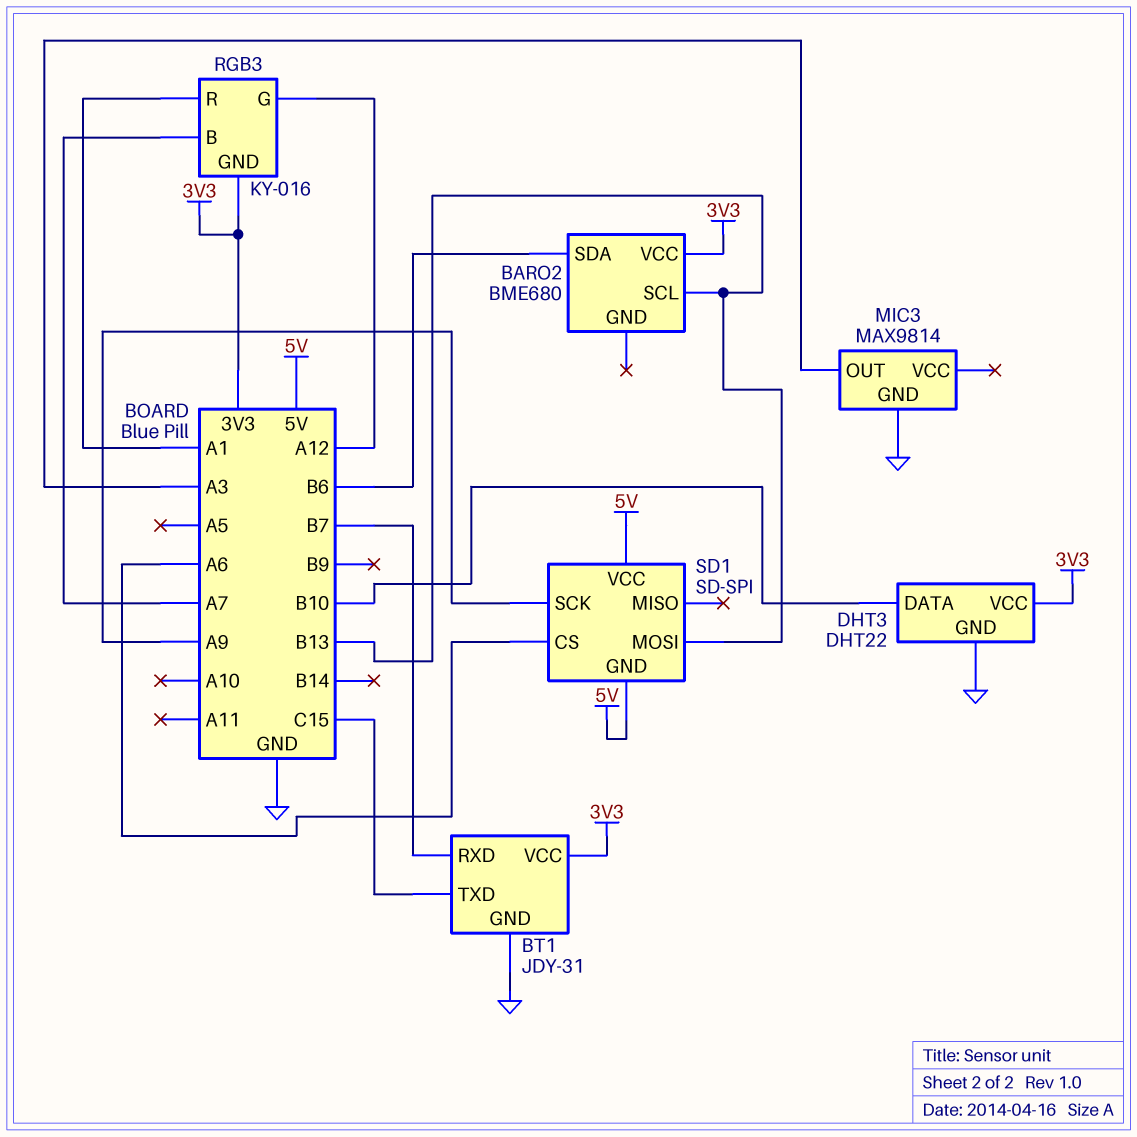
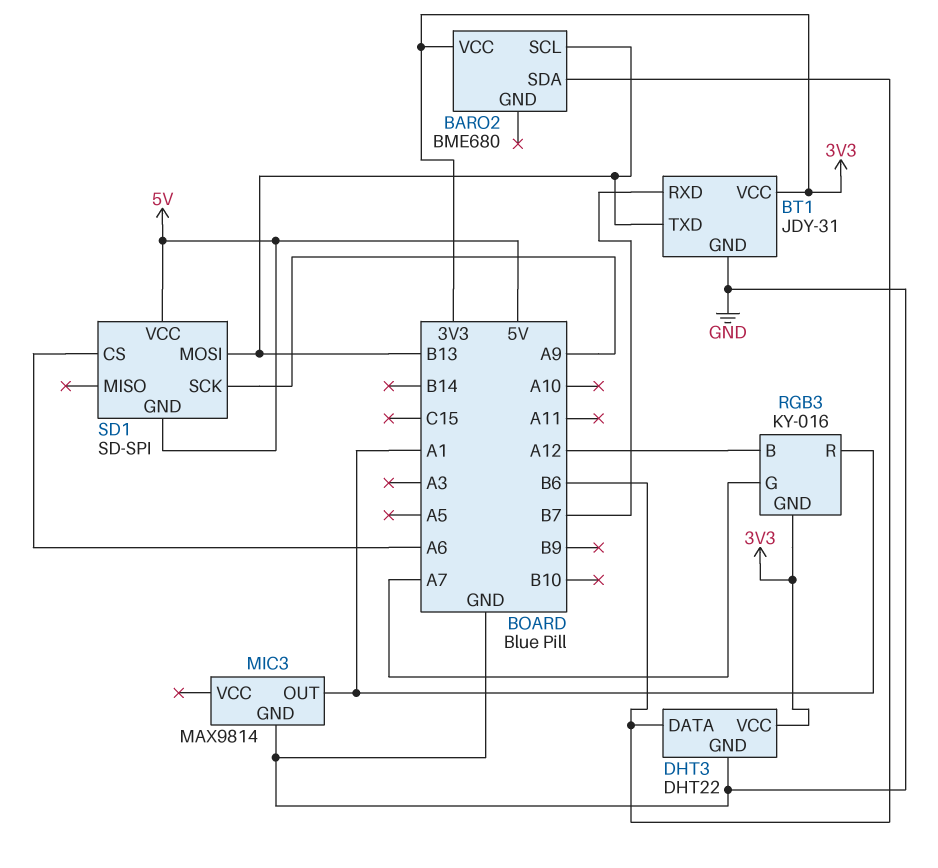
BT1 pin TXD: C15 -> B13
DHT3 pin DATA: B10 -> B6
MIC3 pin OUT: A3 -> A1
RGB3 pin B: A7 -> A12
RGB3 pin G: A12 -> A7

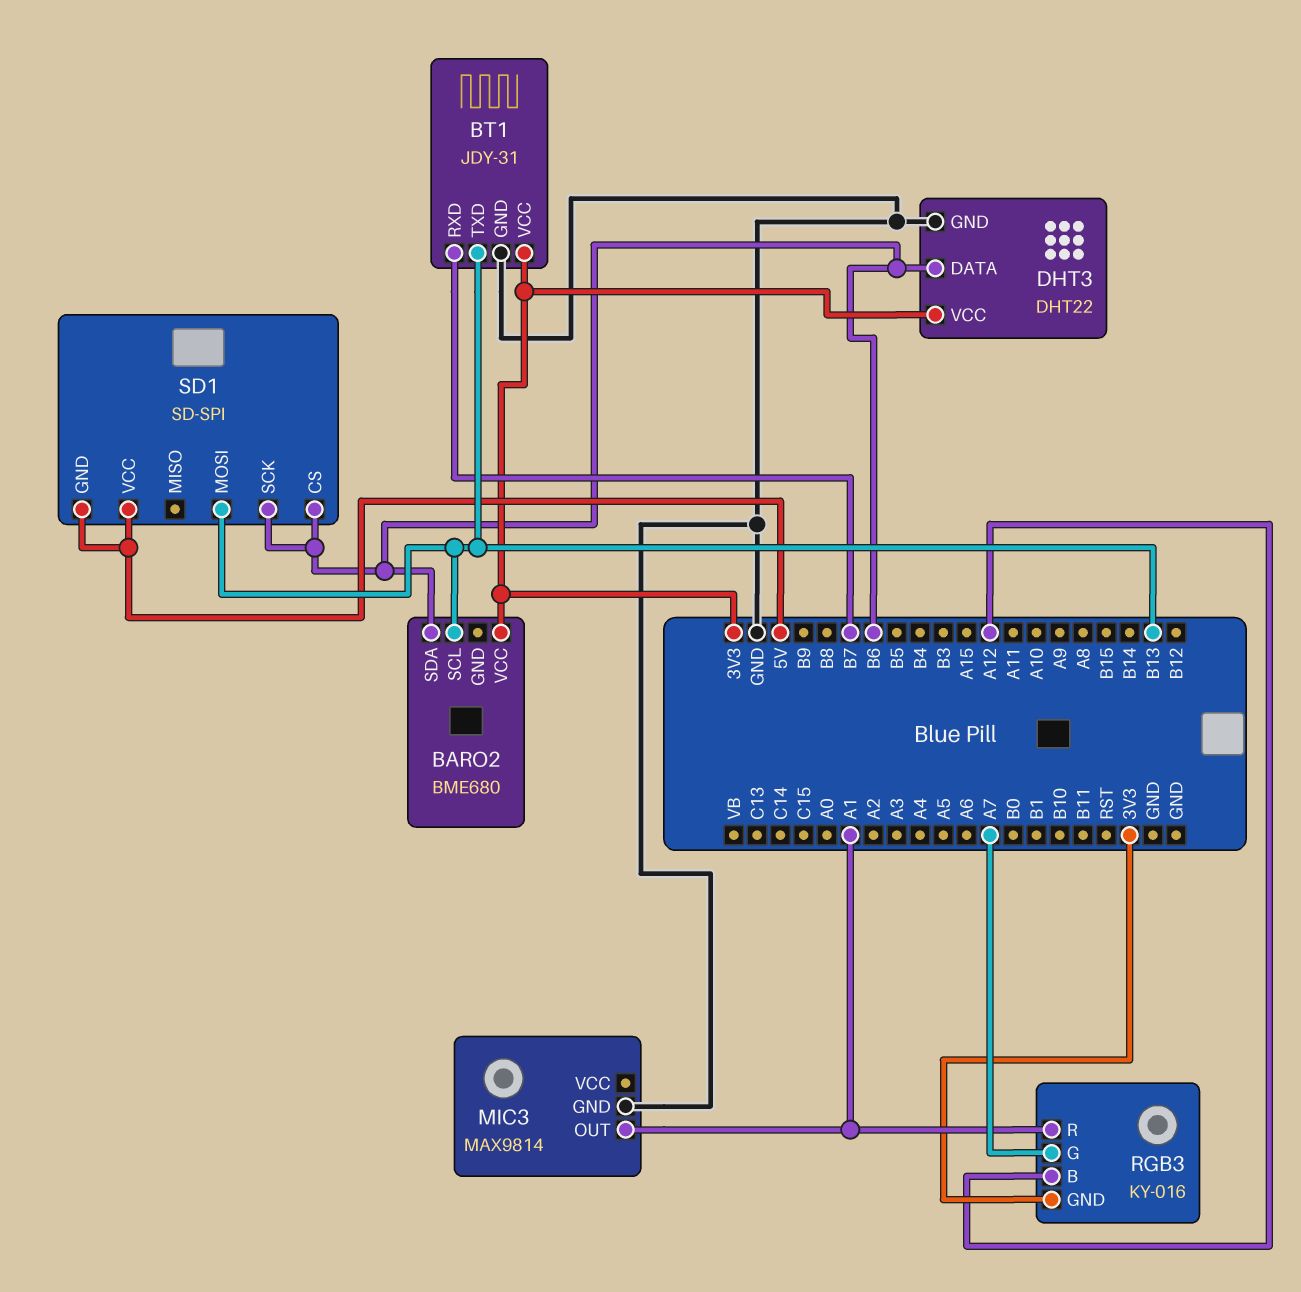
SD1 pin CS: A6 -> B6
SD1 pin SCK: A9 -> B6

